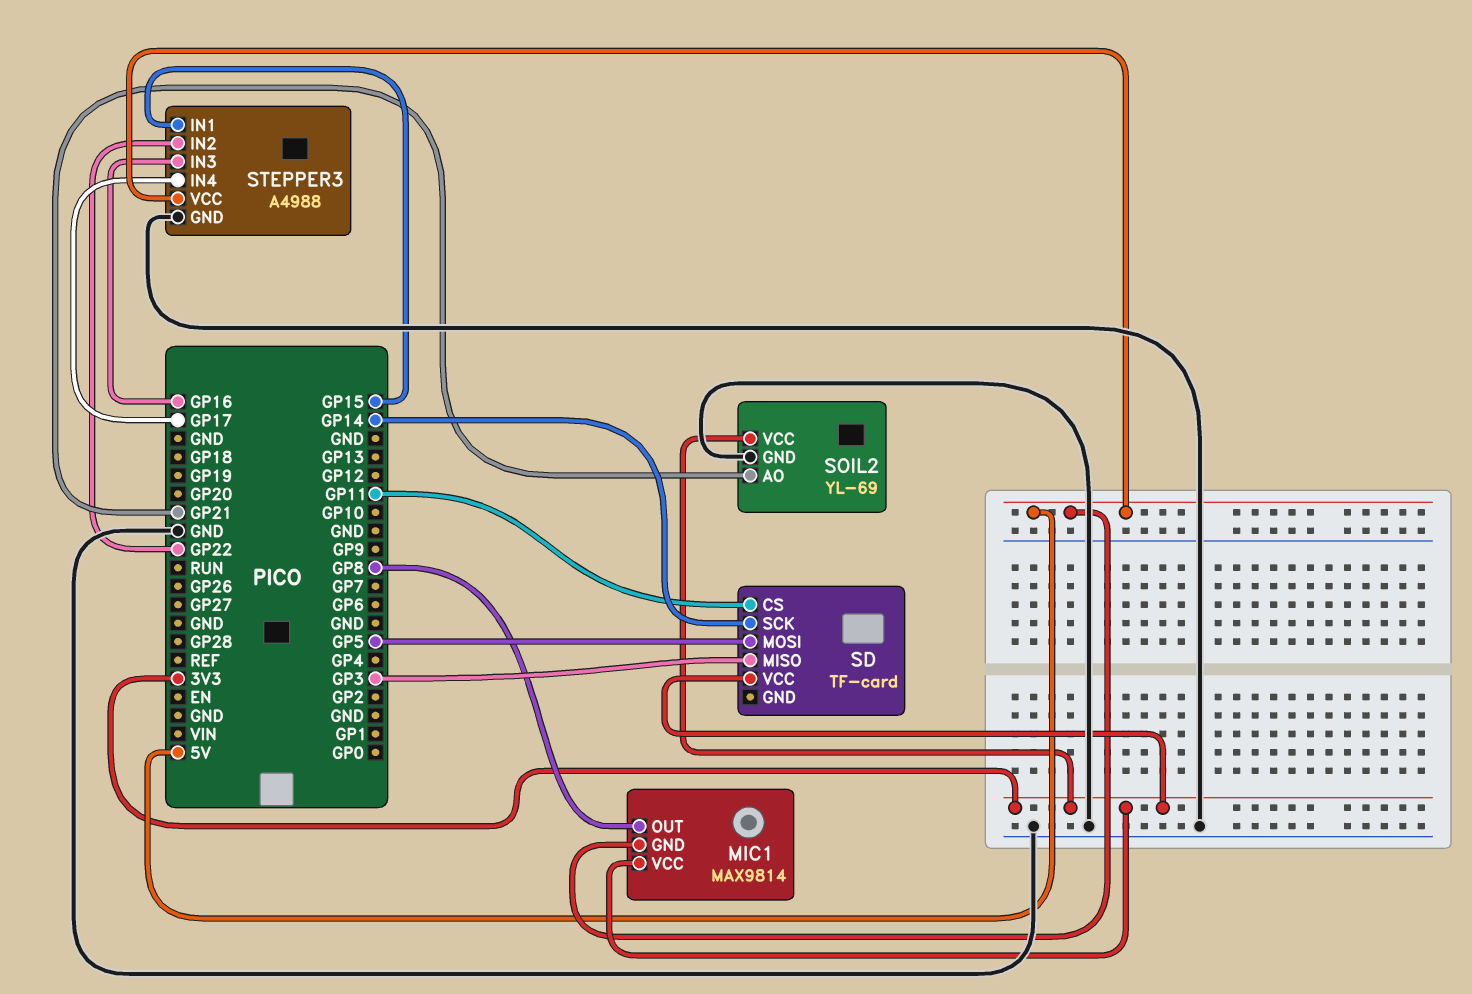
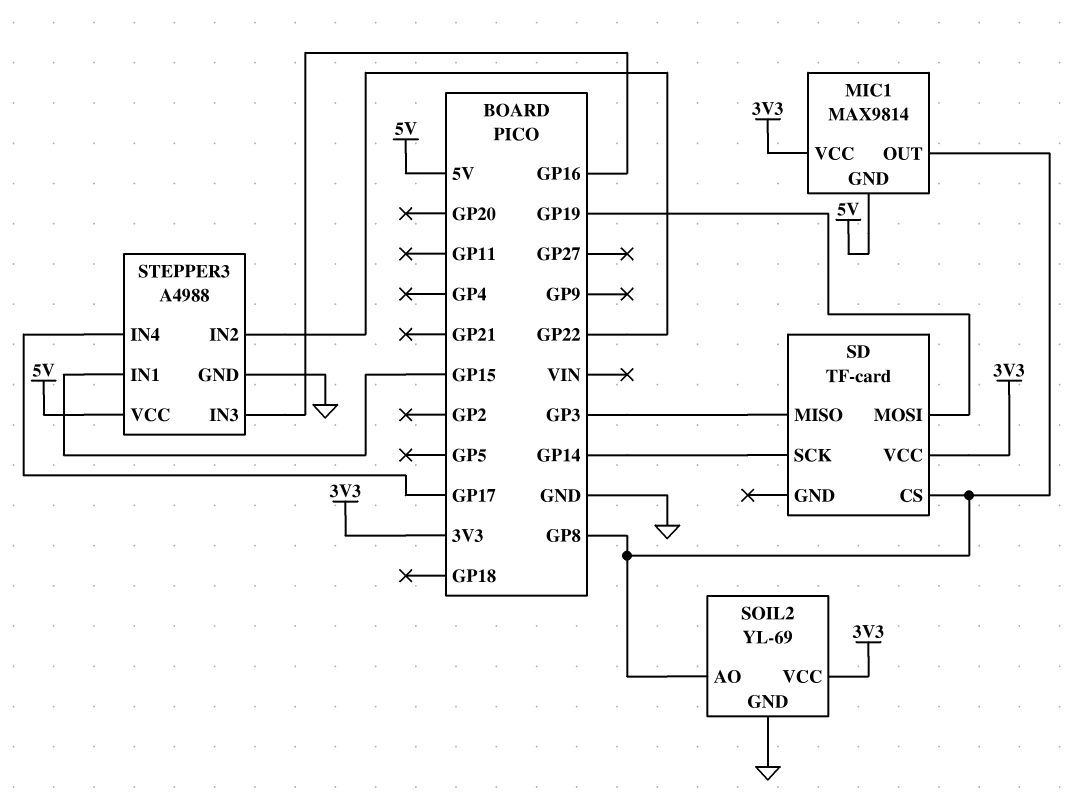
SD pin CS: GP11 -> GP8
SD pin MOSI: GP5 -> GP19
SOIL2 pin AO: GP21 -> GP8

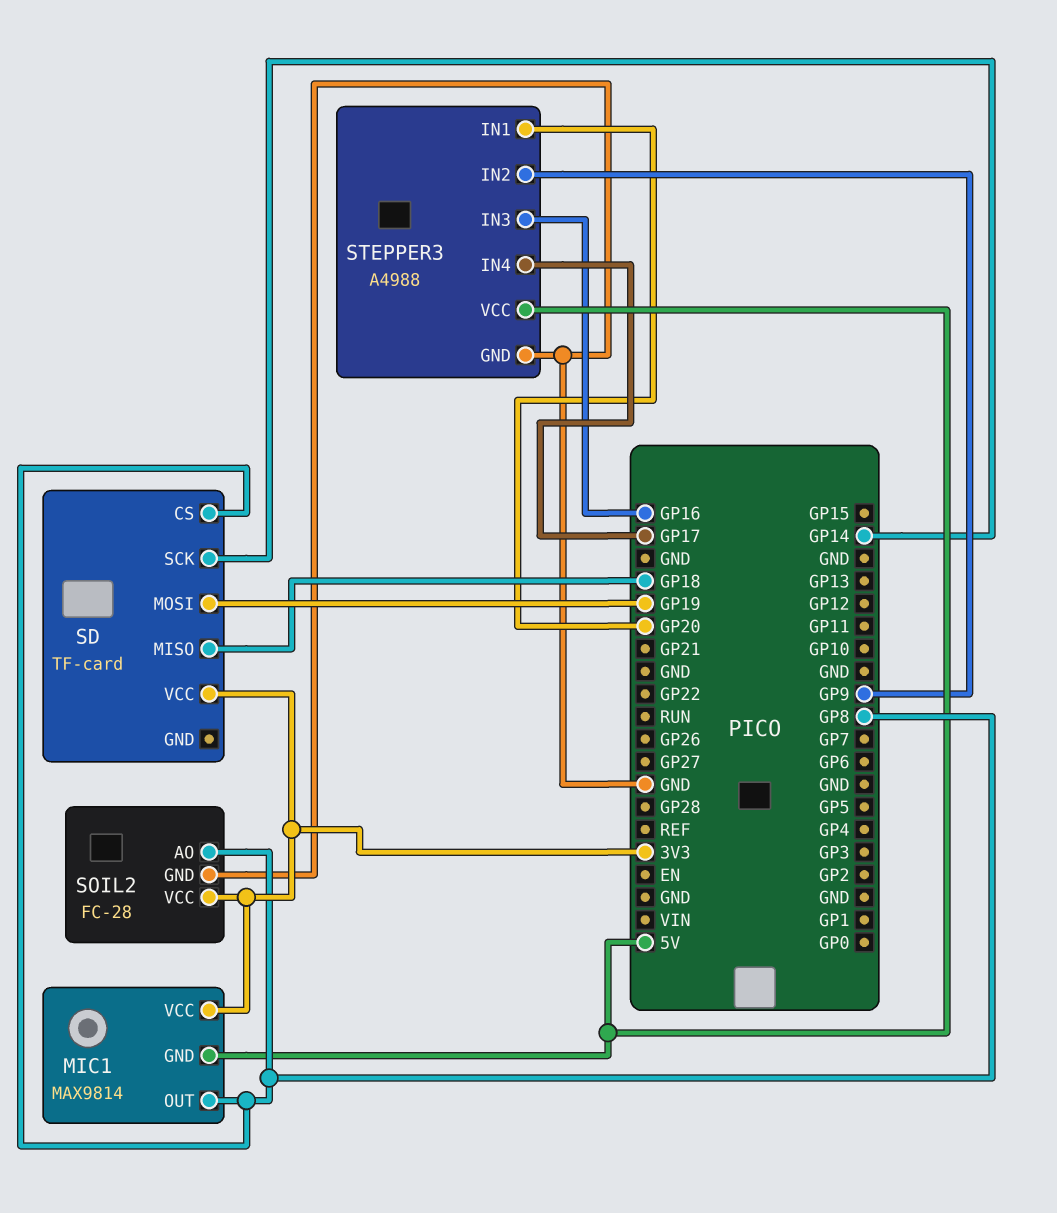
SD pin MISO: GP3 -> GP18
SOIL2: YL-69 -> FC-28
STEPPER3 pin IN1: GP15 -> GP20
STEPPER3 pin IN2: GP22 -> GP9

